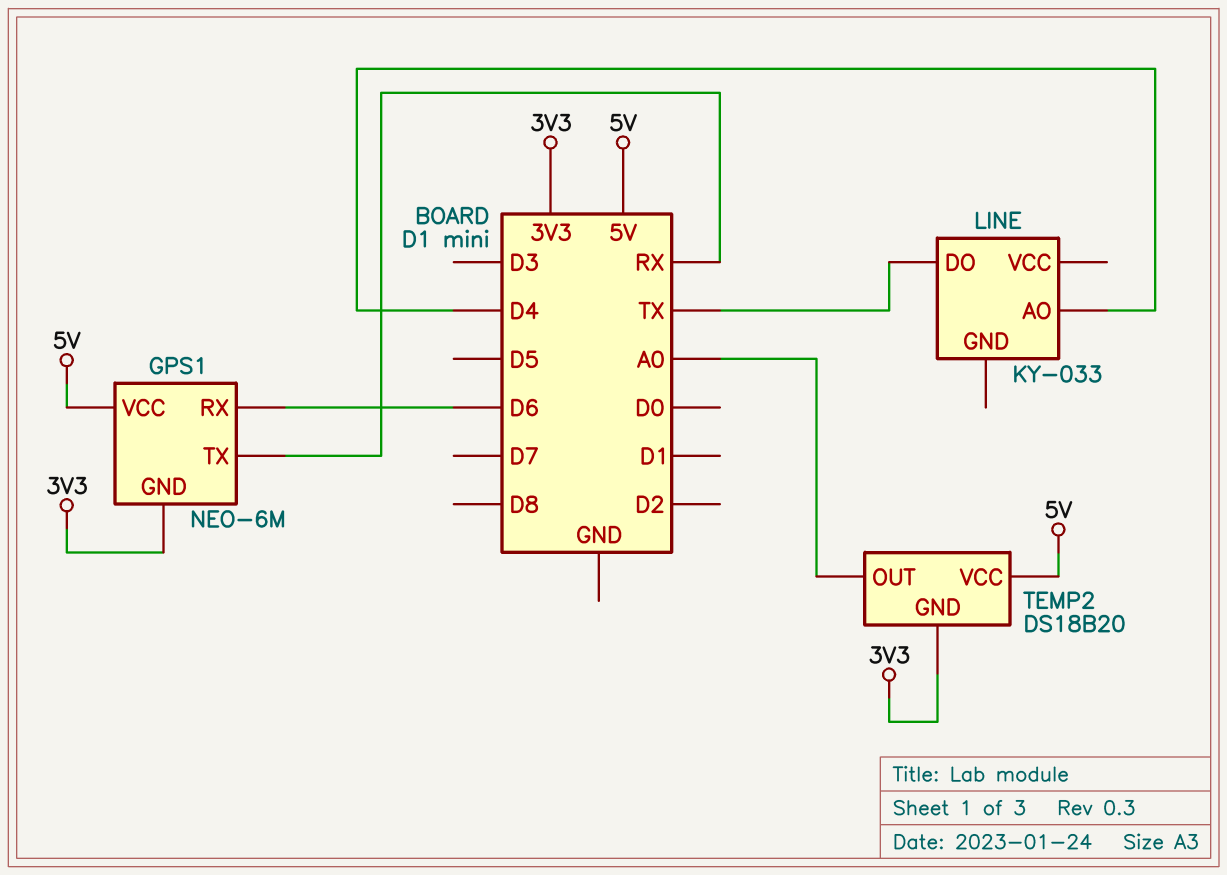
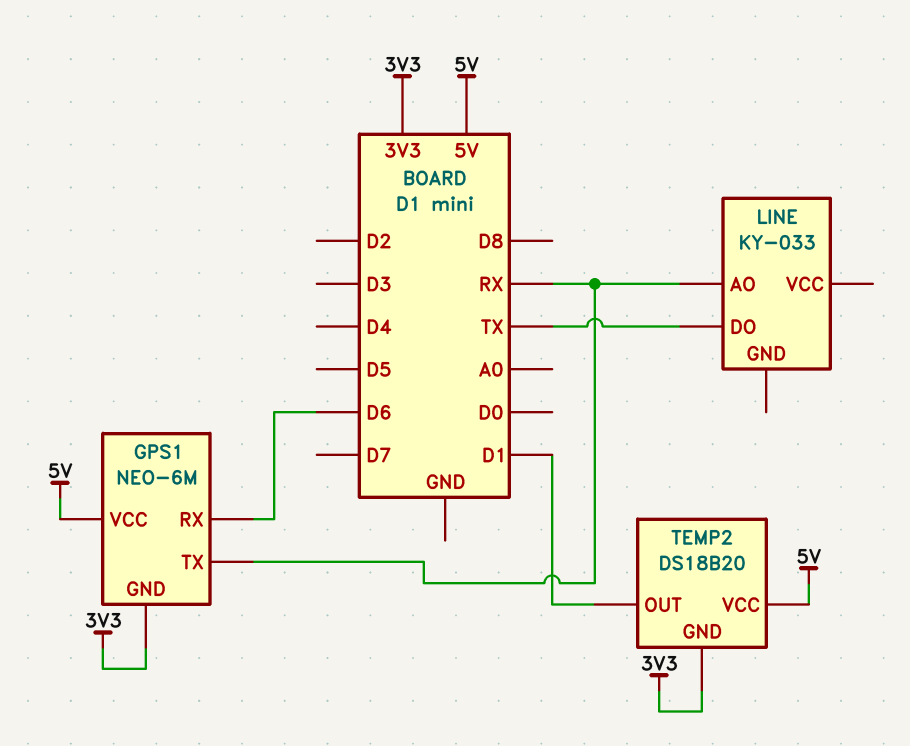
LINE pin AO: D4 -> RX
TEMP2 pin OUT: A0 -> D1

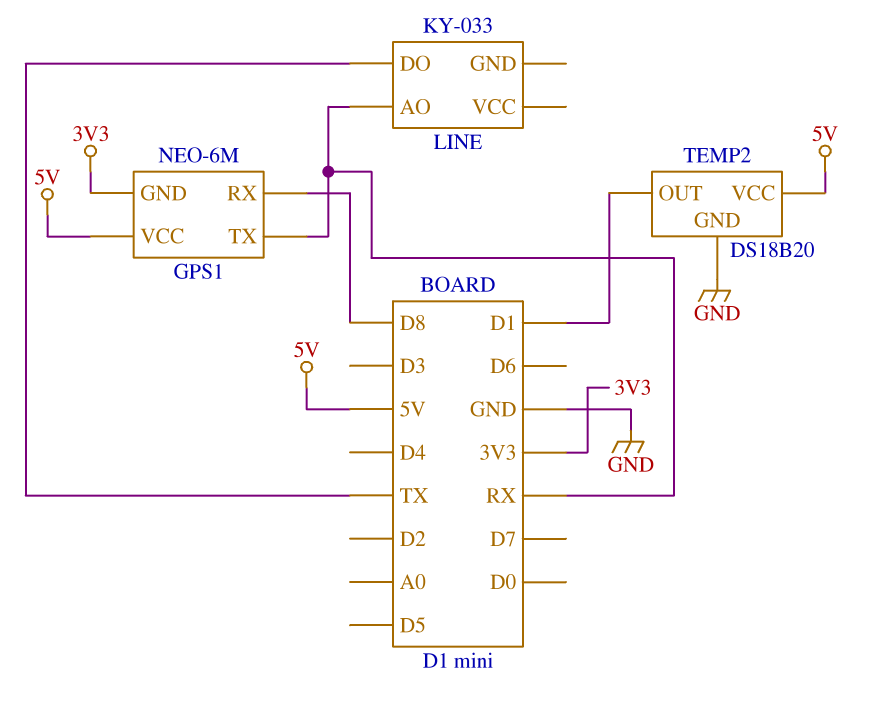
GPS1 pin RX: D6 -> D8
TEMP2 pin GND: 3V3 -> GND

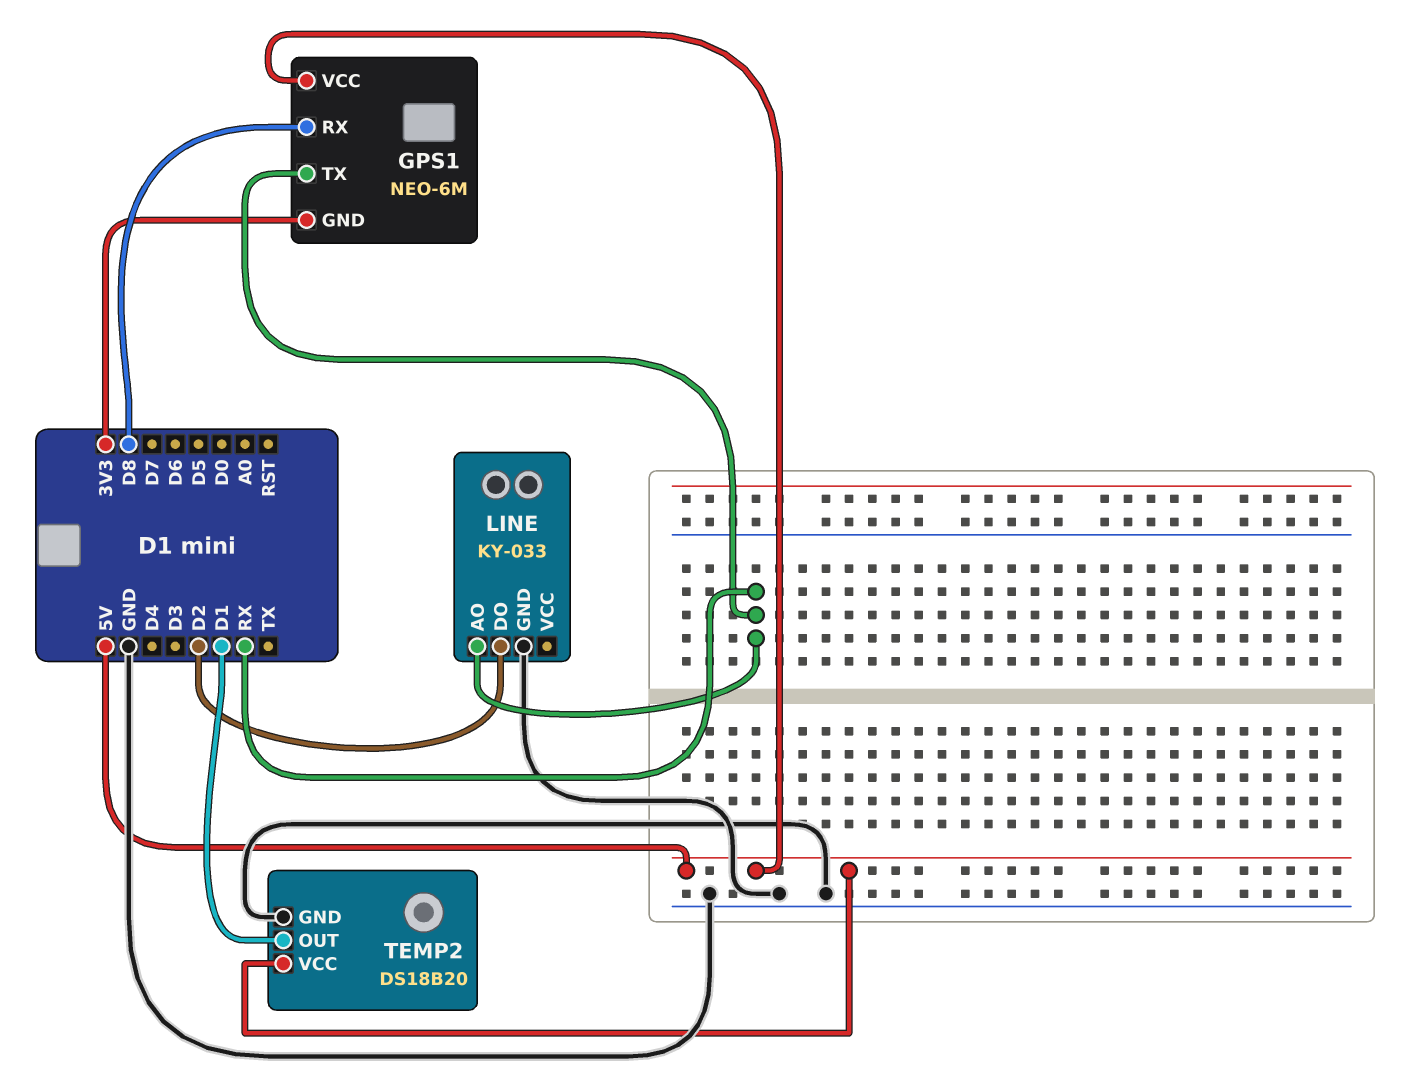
LINE pin DO: TX -> D2
LINE pin GND: none -> GND

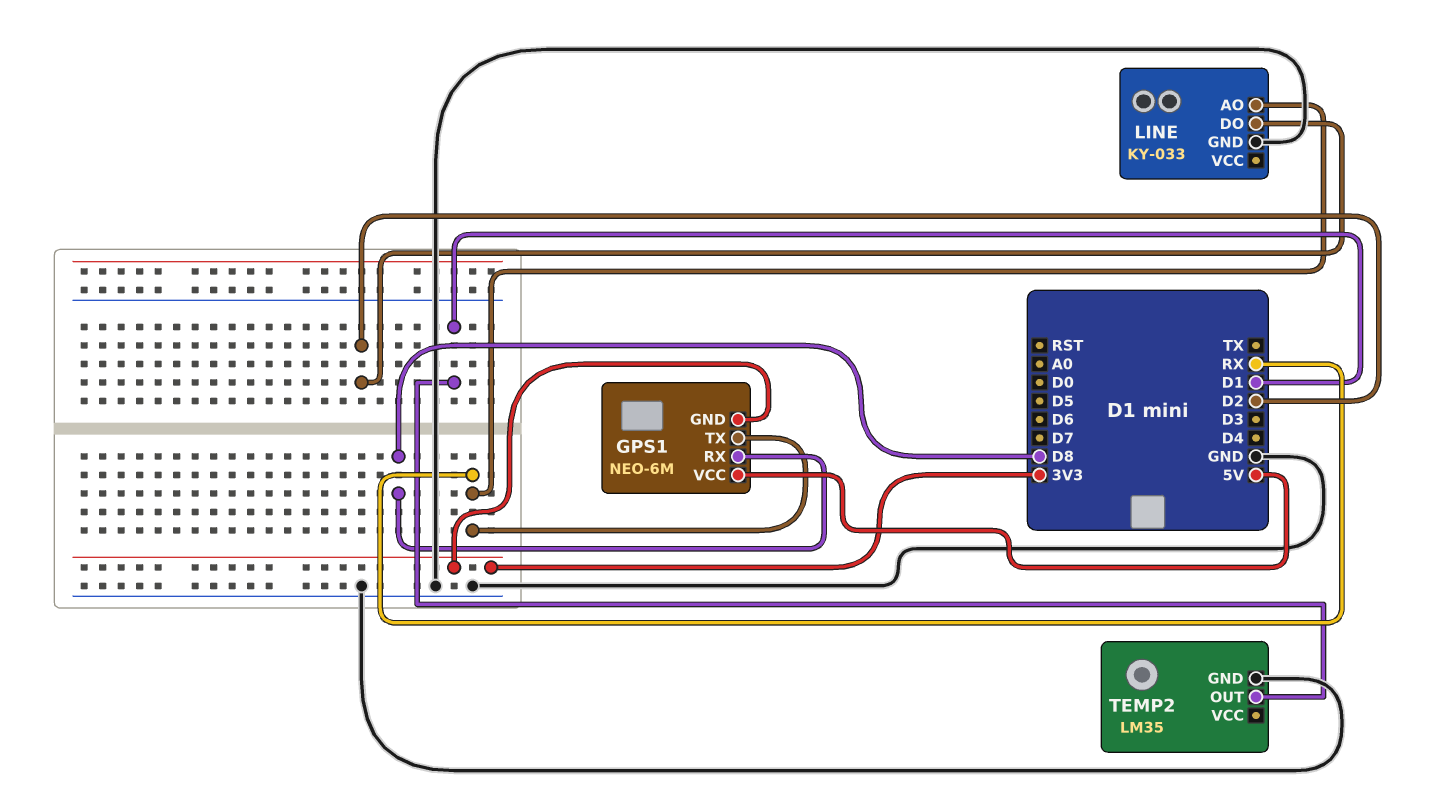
TEMP2: DS18B20 -> LM35
TEMP2 pin VCC: 5V -> none

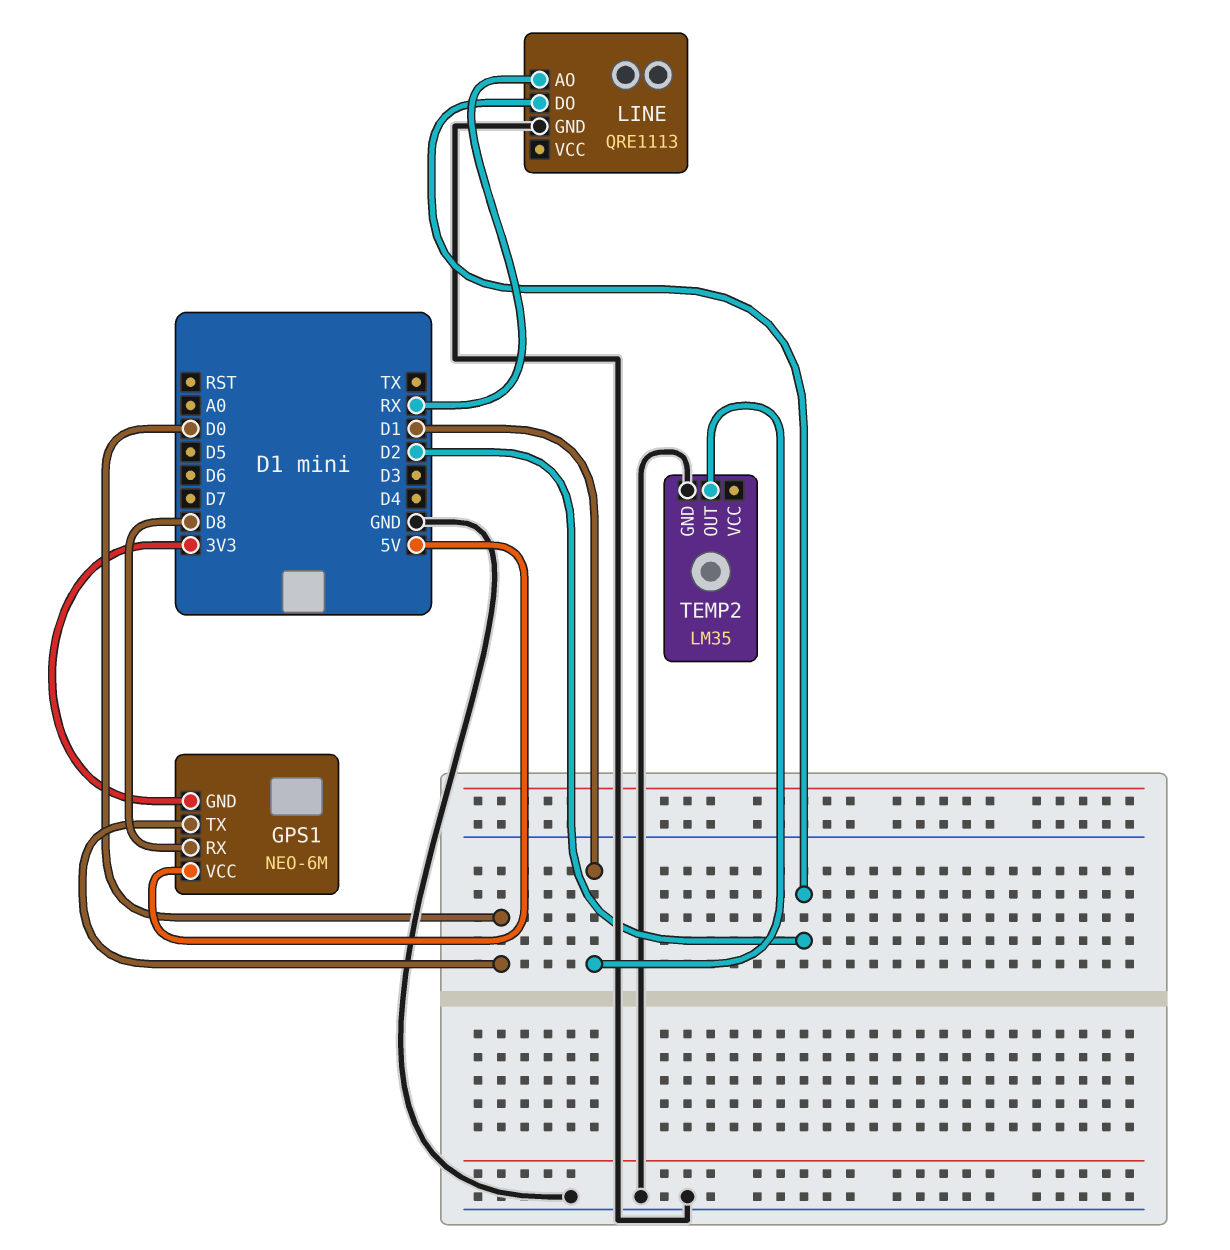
GPS1 pin TX: RX -> D0
LINE: KY-033 -> QRE1113

